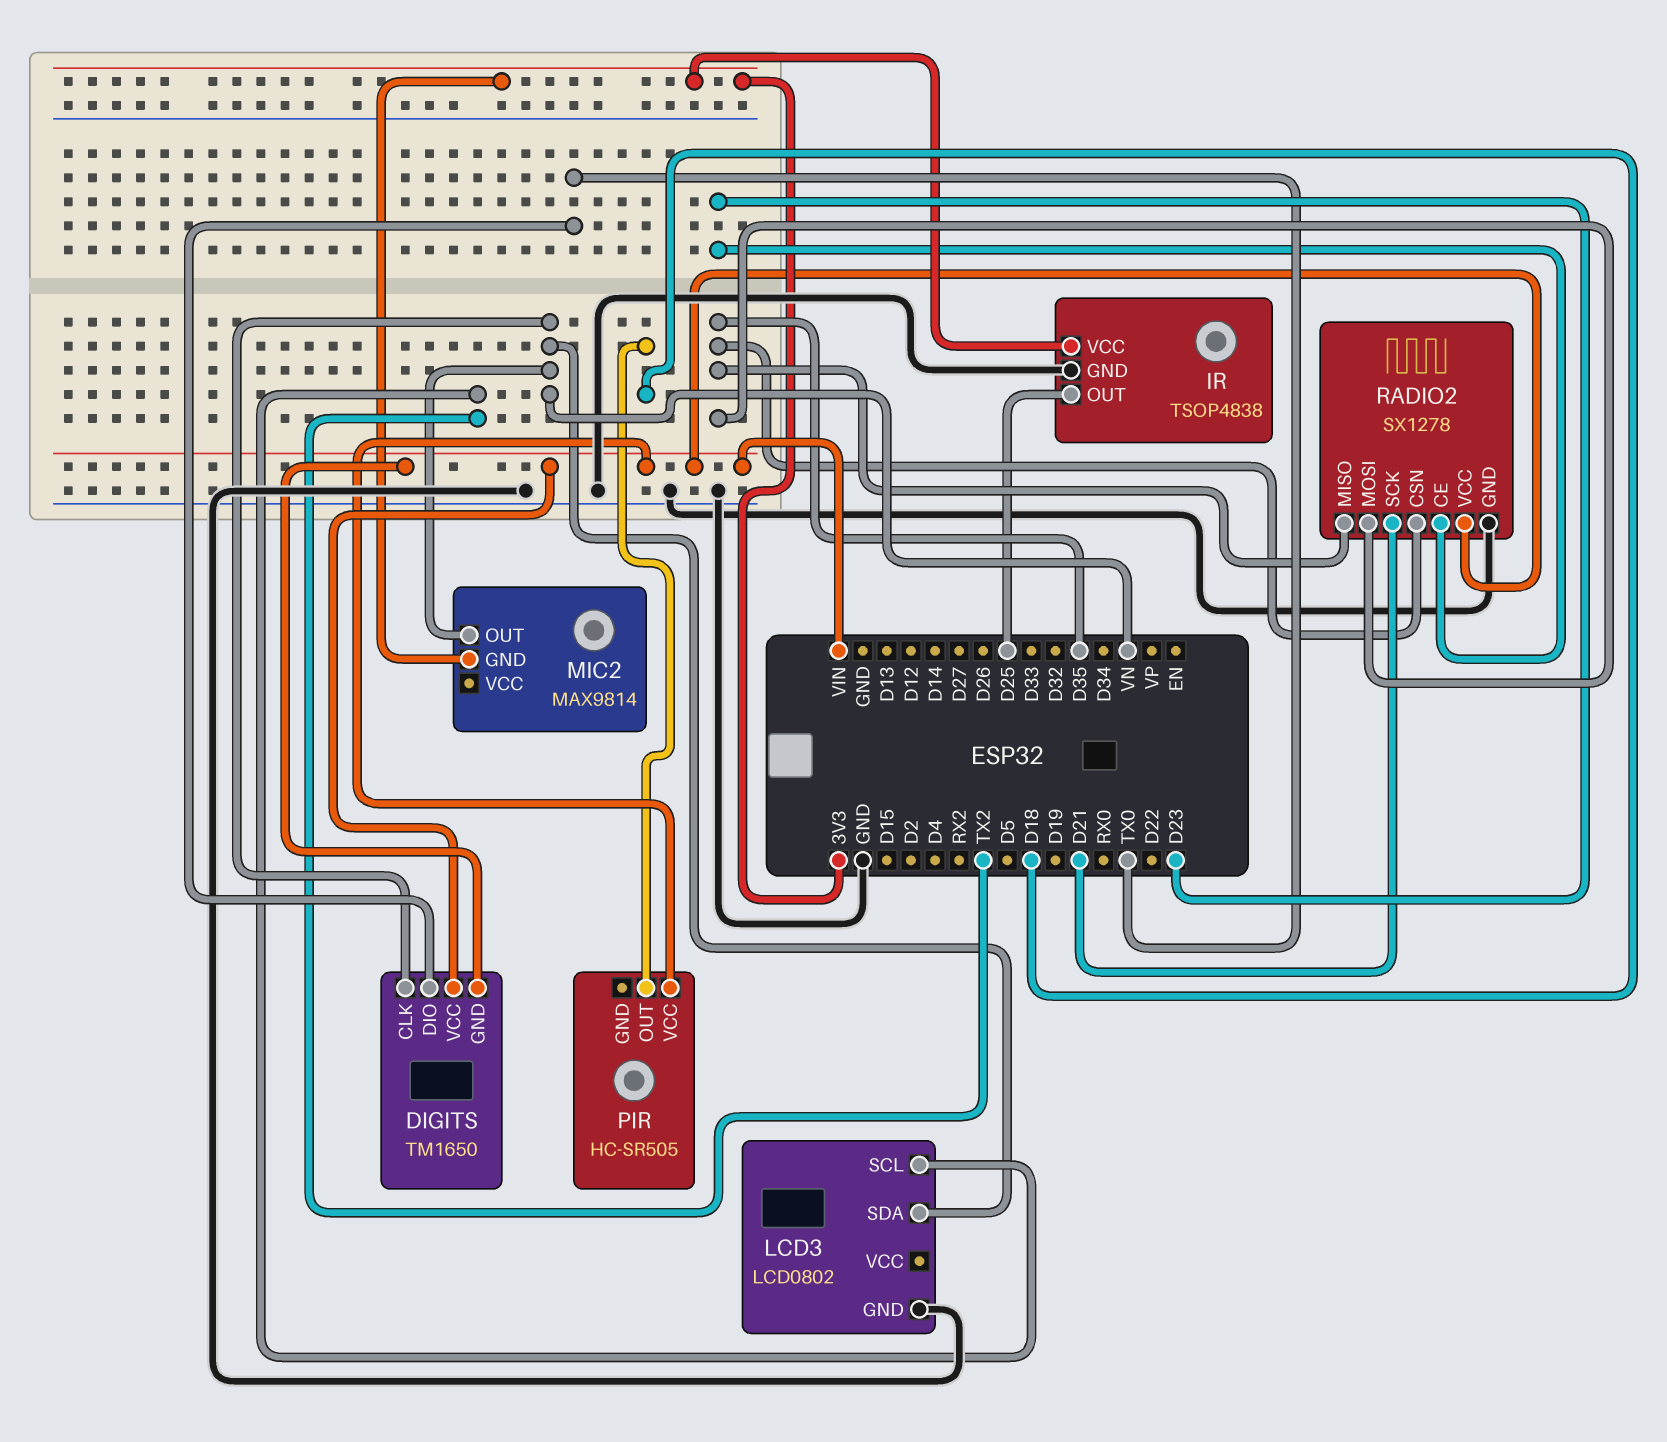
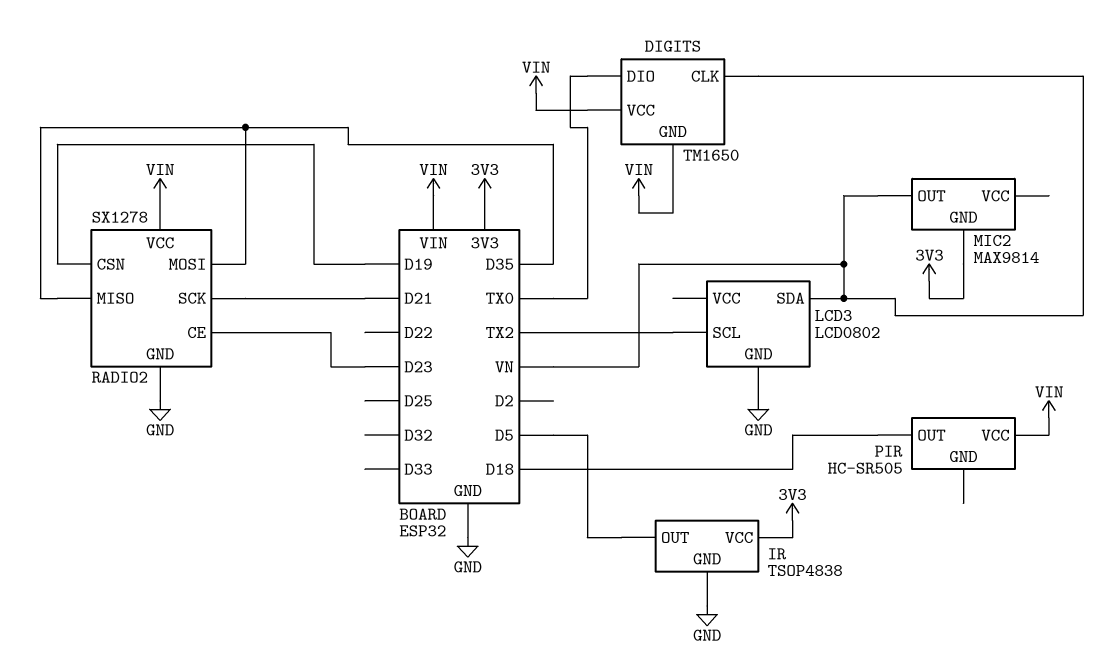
IR pin OUT: D25 -> D5
RADIO2 pin CSN: D35 -> D19

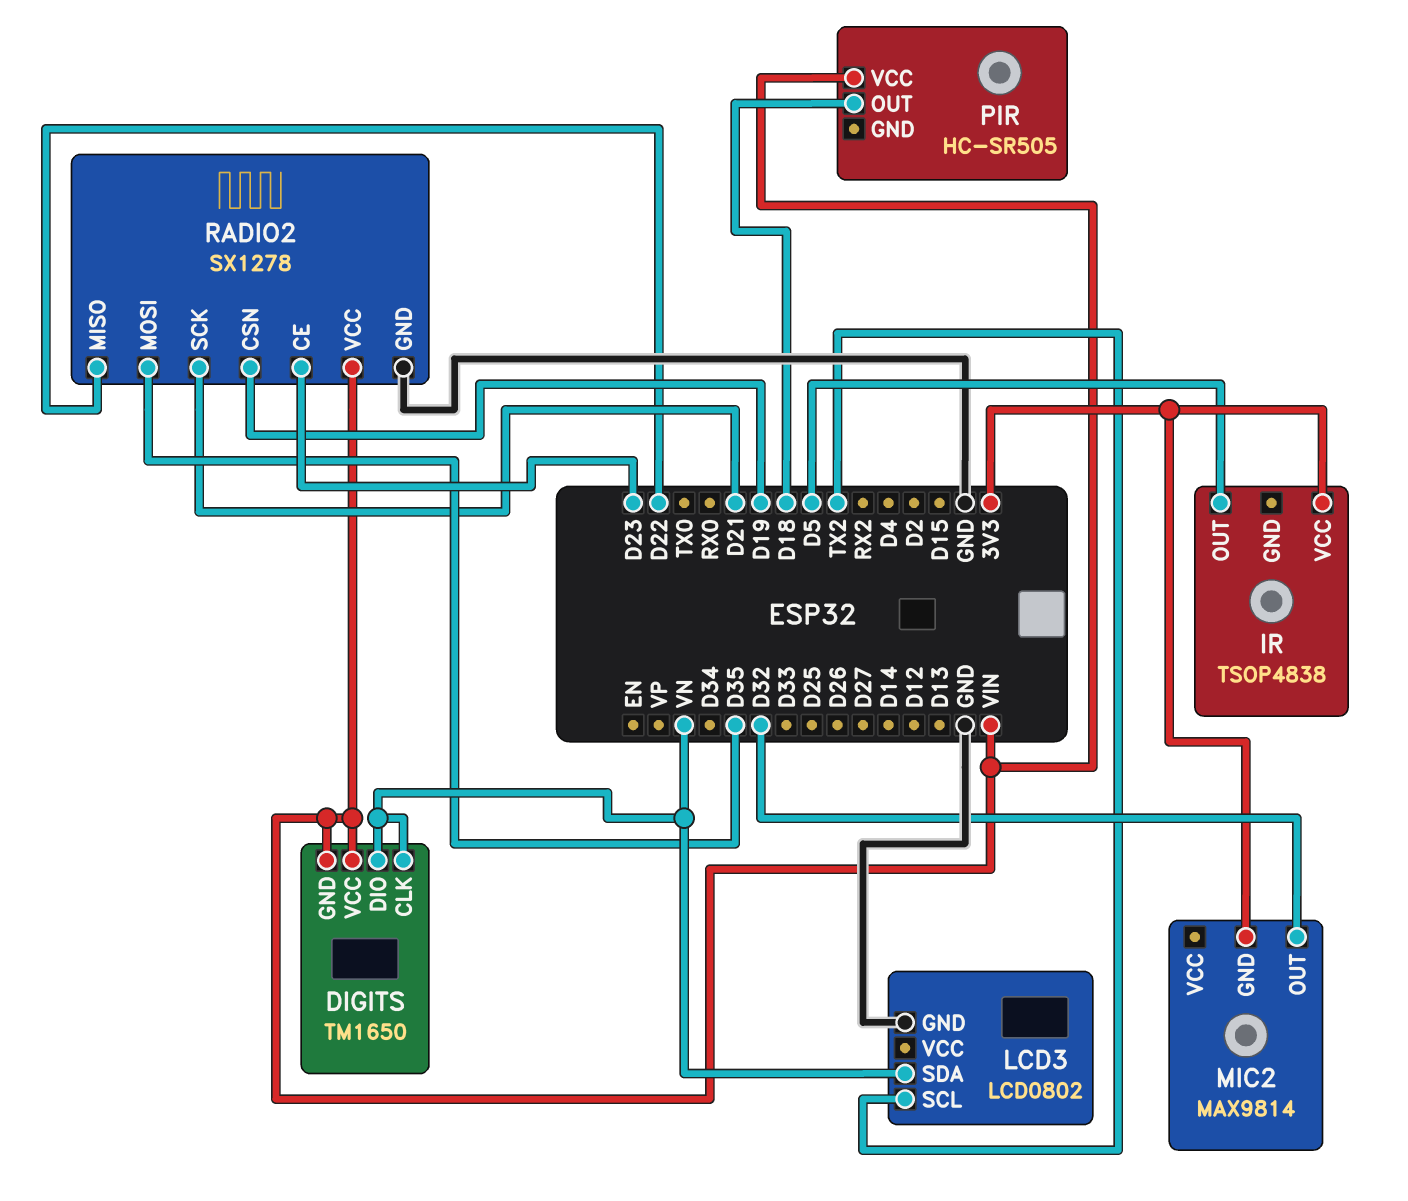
DIGITS pin DIO: TX0 -> VN
IR pin GND: GND -> none
MIC2 pin OUT: VN -> D32
RADIO2 pin MISO: D35 -> D22

